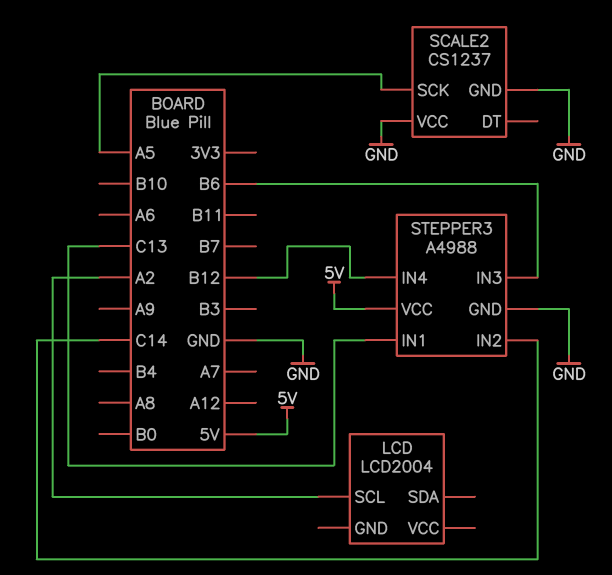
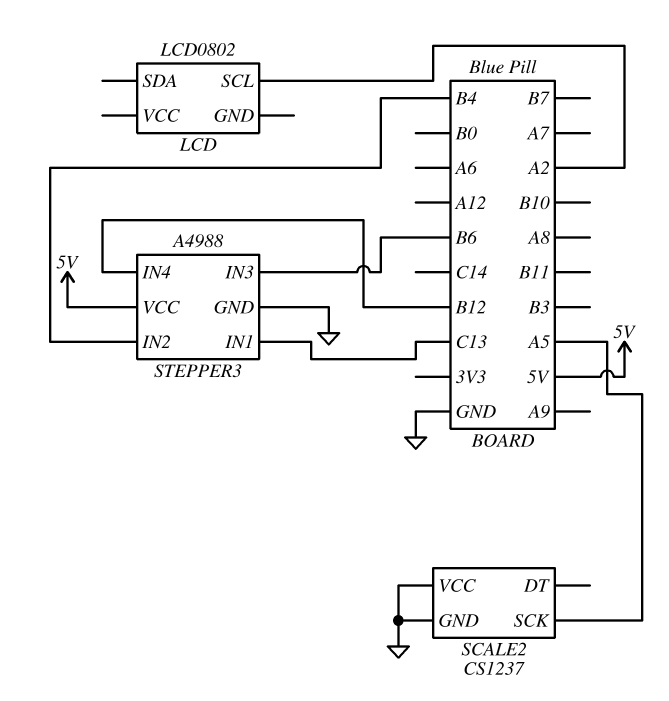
LCD: LCD2004 -> LCD0802
STEPPER3 pin IN2: C14 -> B4

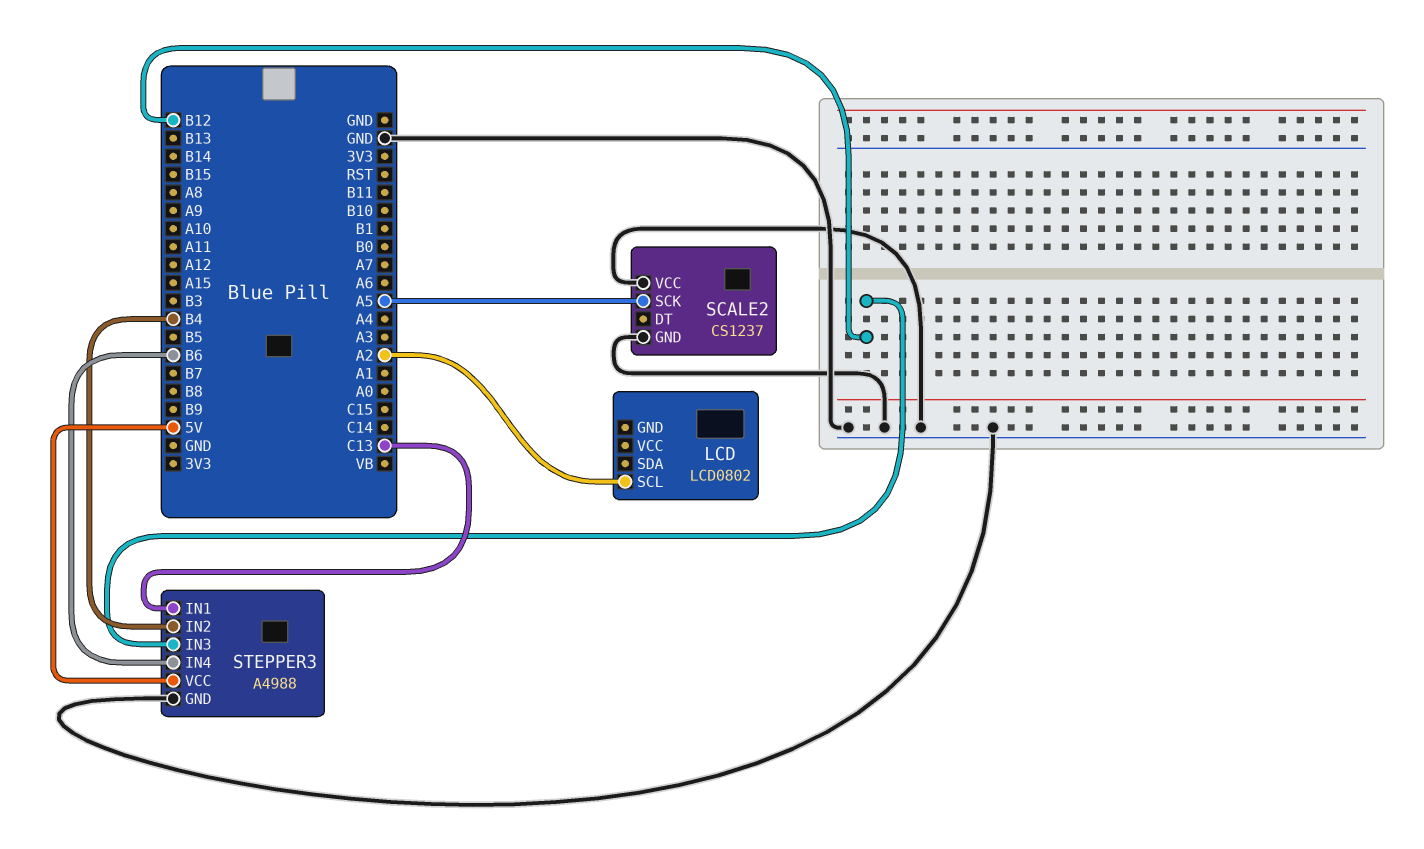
STEPPER3 pin IN3: B6 -> B12
STEPPER3 pin IN4: B12 -> B6

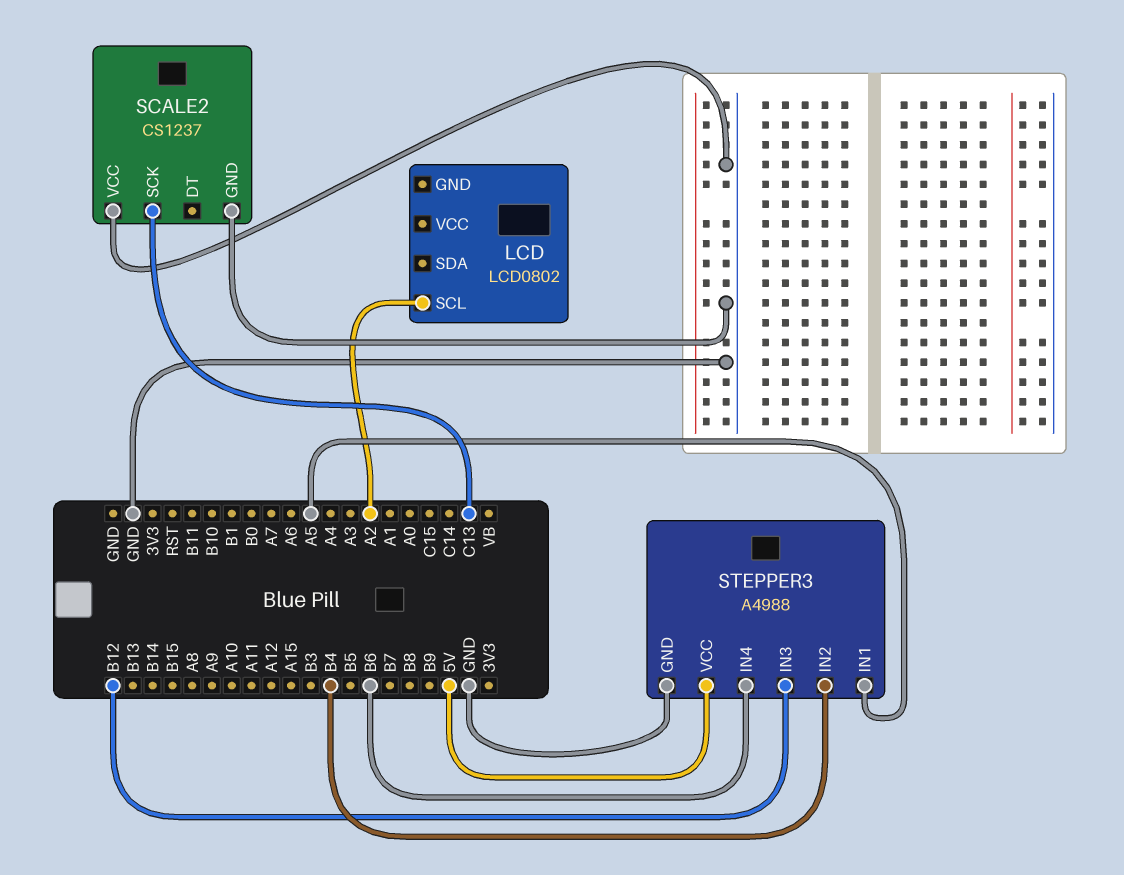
SCALE2 pin SCK: A5 -> C13
STEPPER3 pin IN1: C13 -> A5

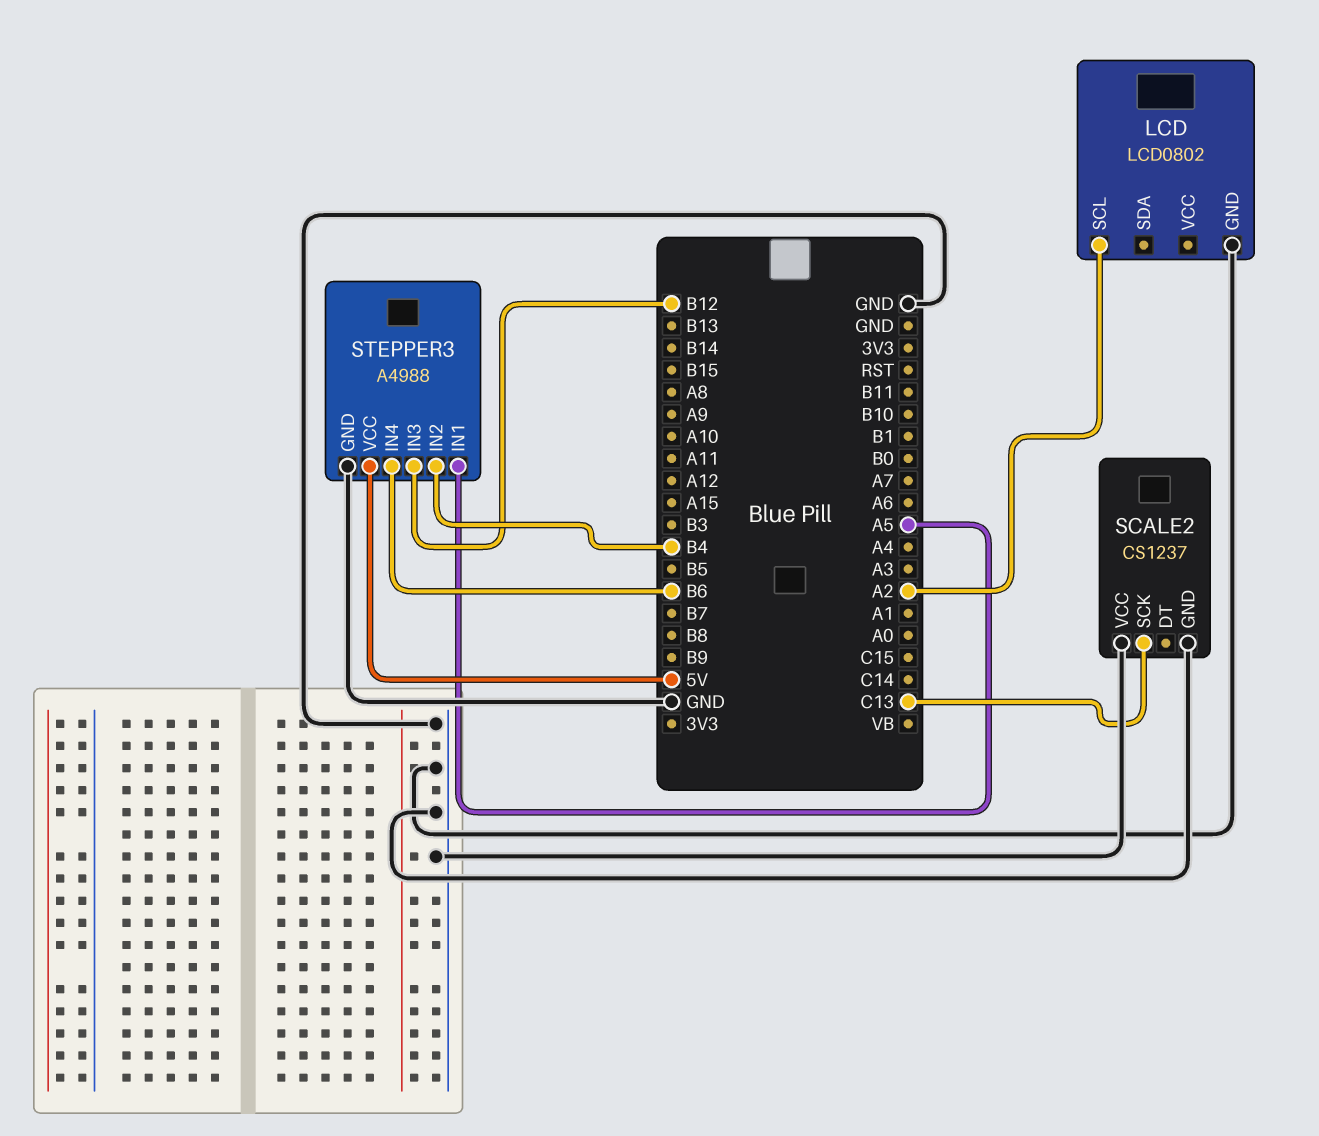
LCD pin GND: none -> GND

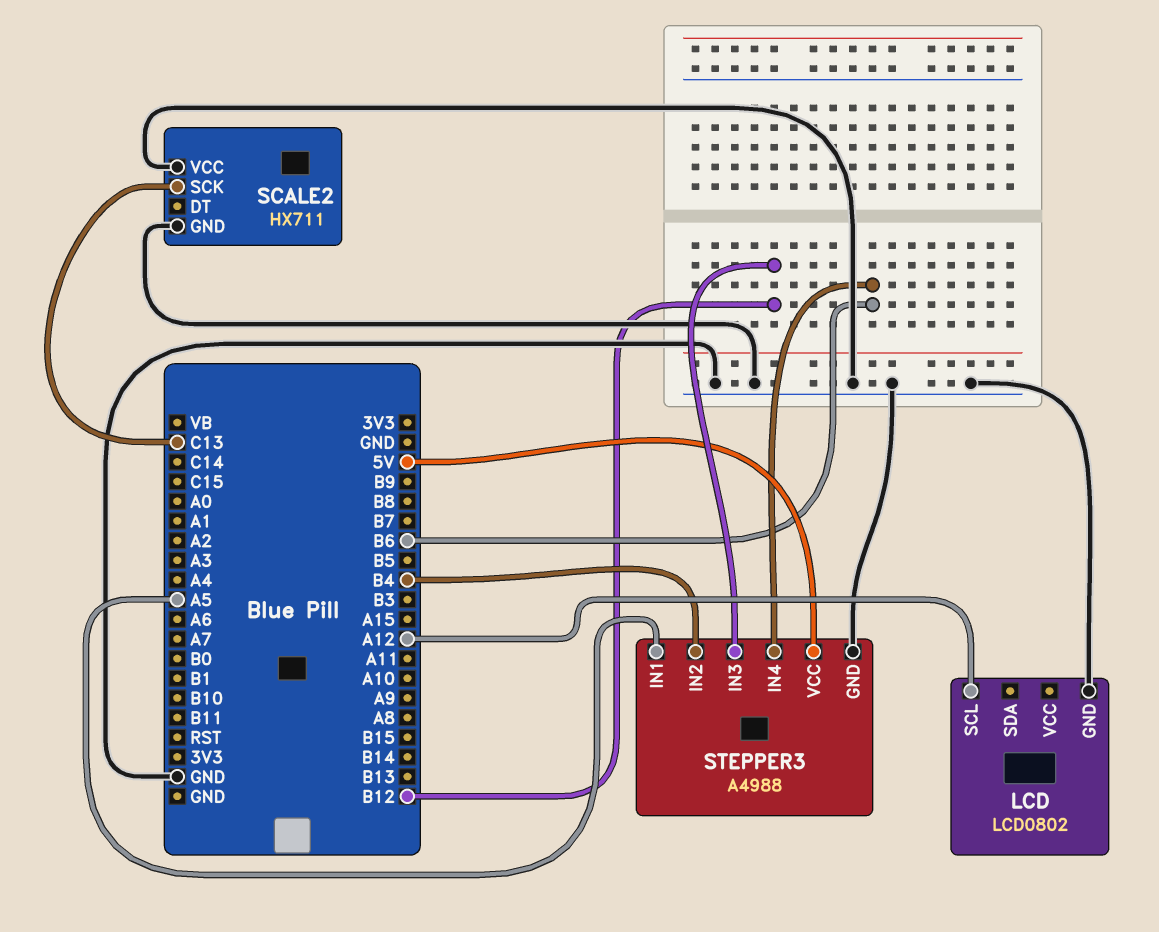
LCD pin SCL: A2 -> A12
SCALE2: CS1237 -> HX711

